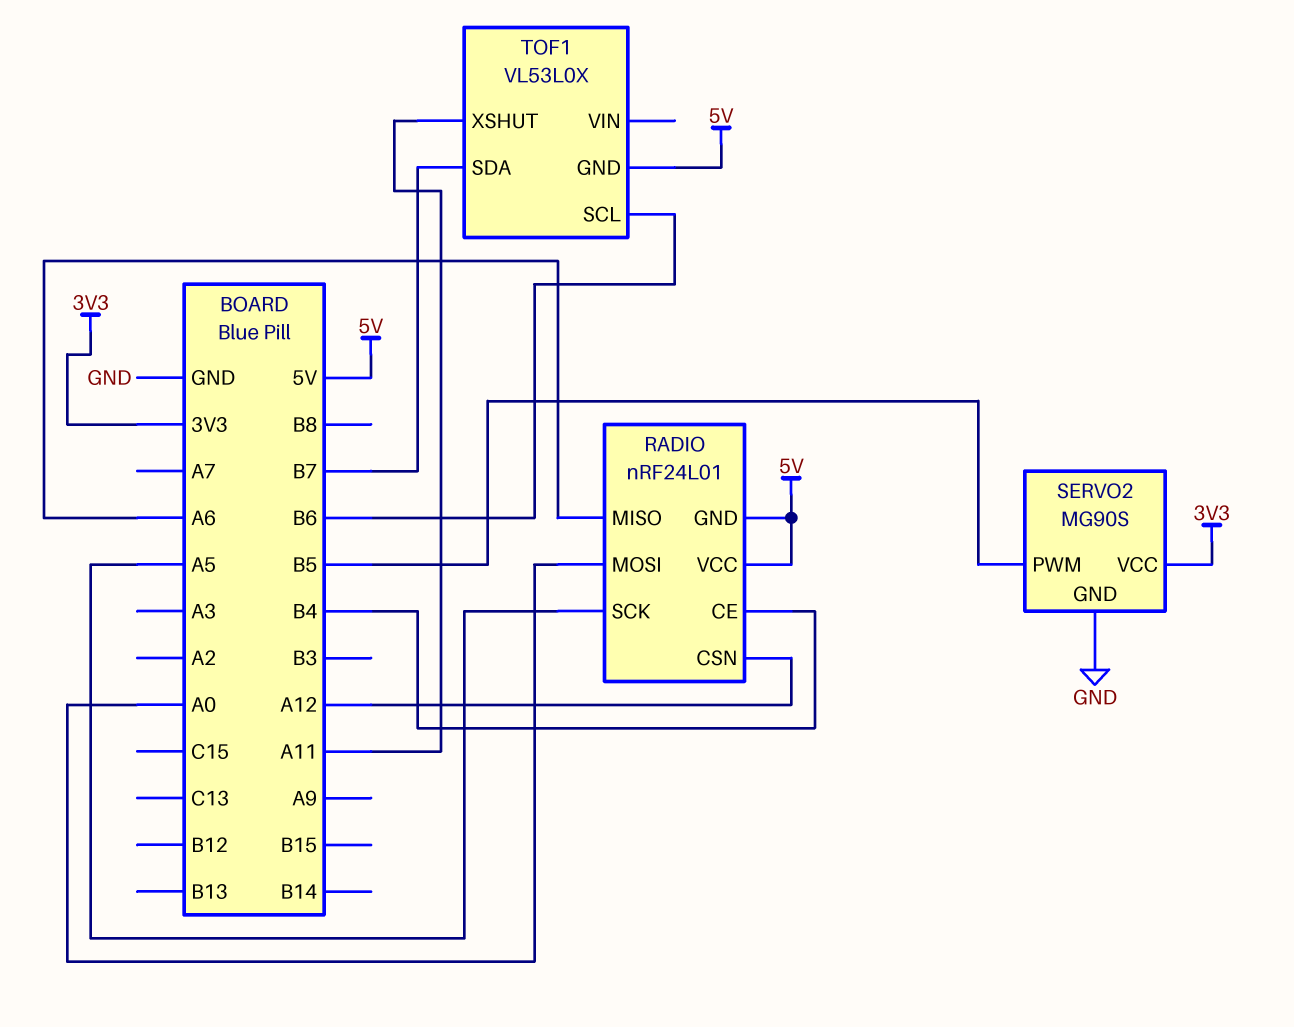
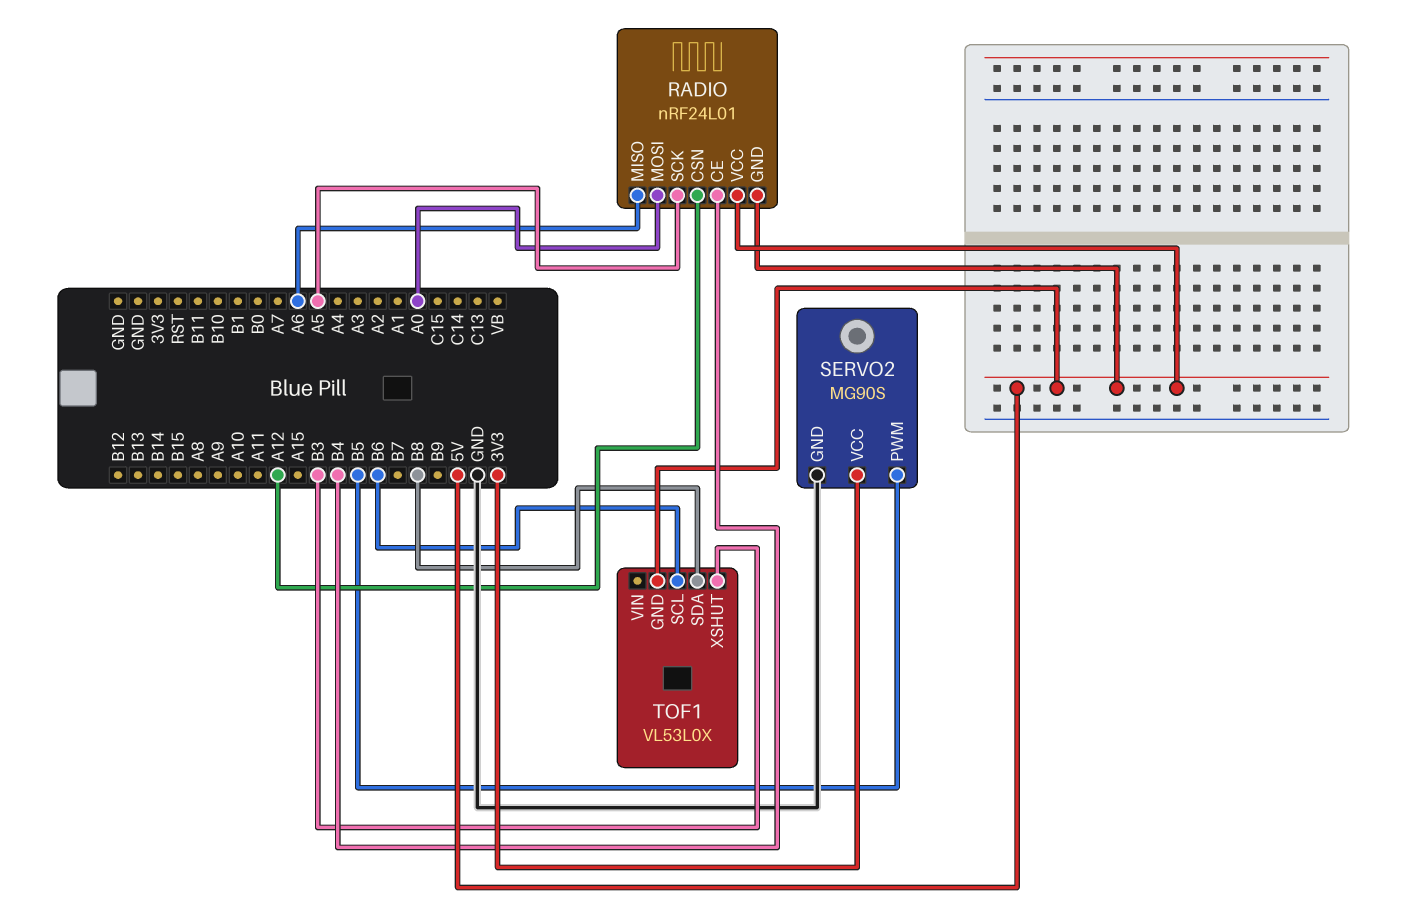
TOF1 pin SDA: B7 -> B8
TOF1 pin XSHUT: A11 -> B3

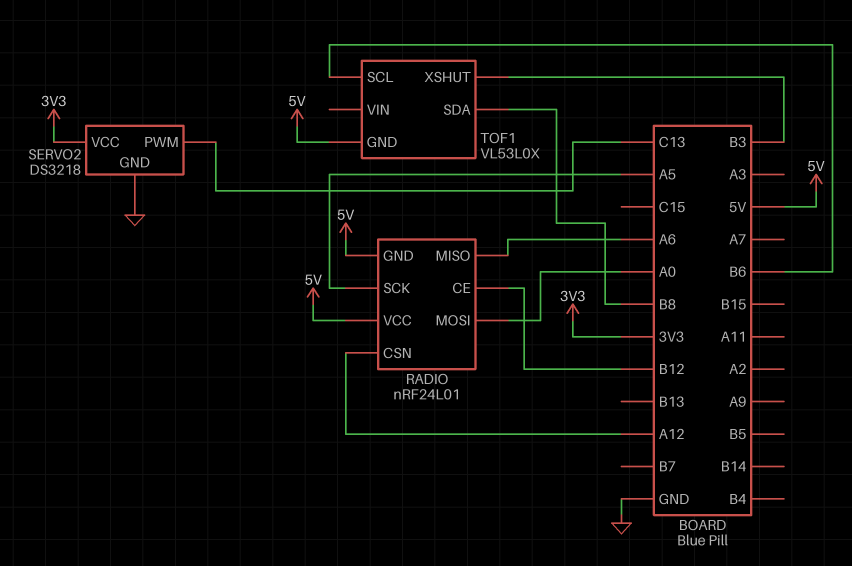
RADIO pin CE: B4 -> B12
SERVO2: MG90S -> DS3218
SERVO2 pin PWM: B5 -> C13

